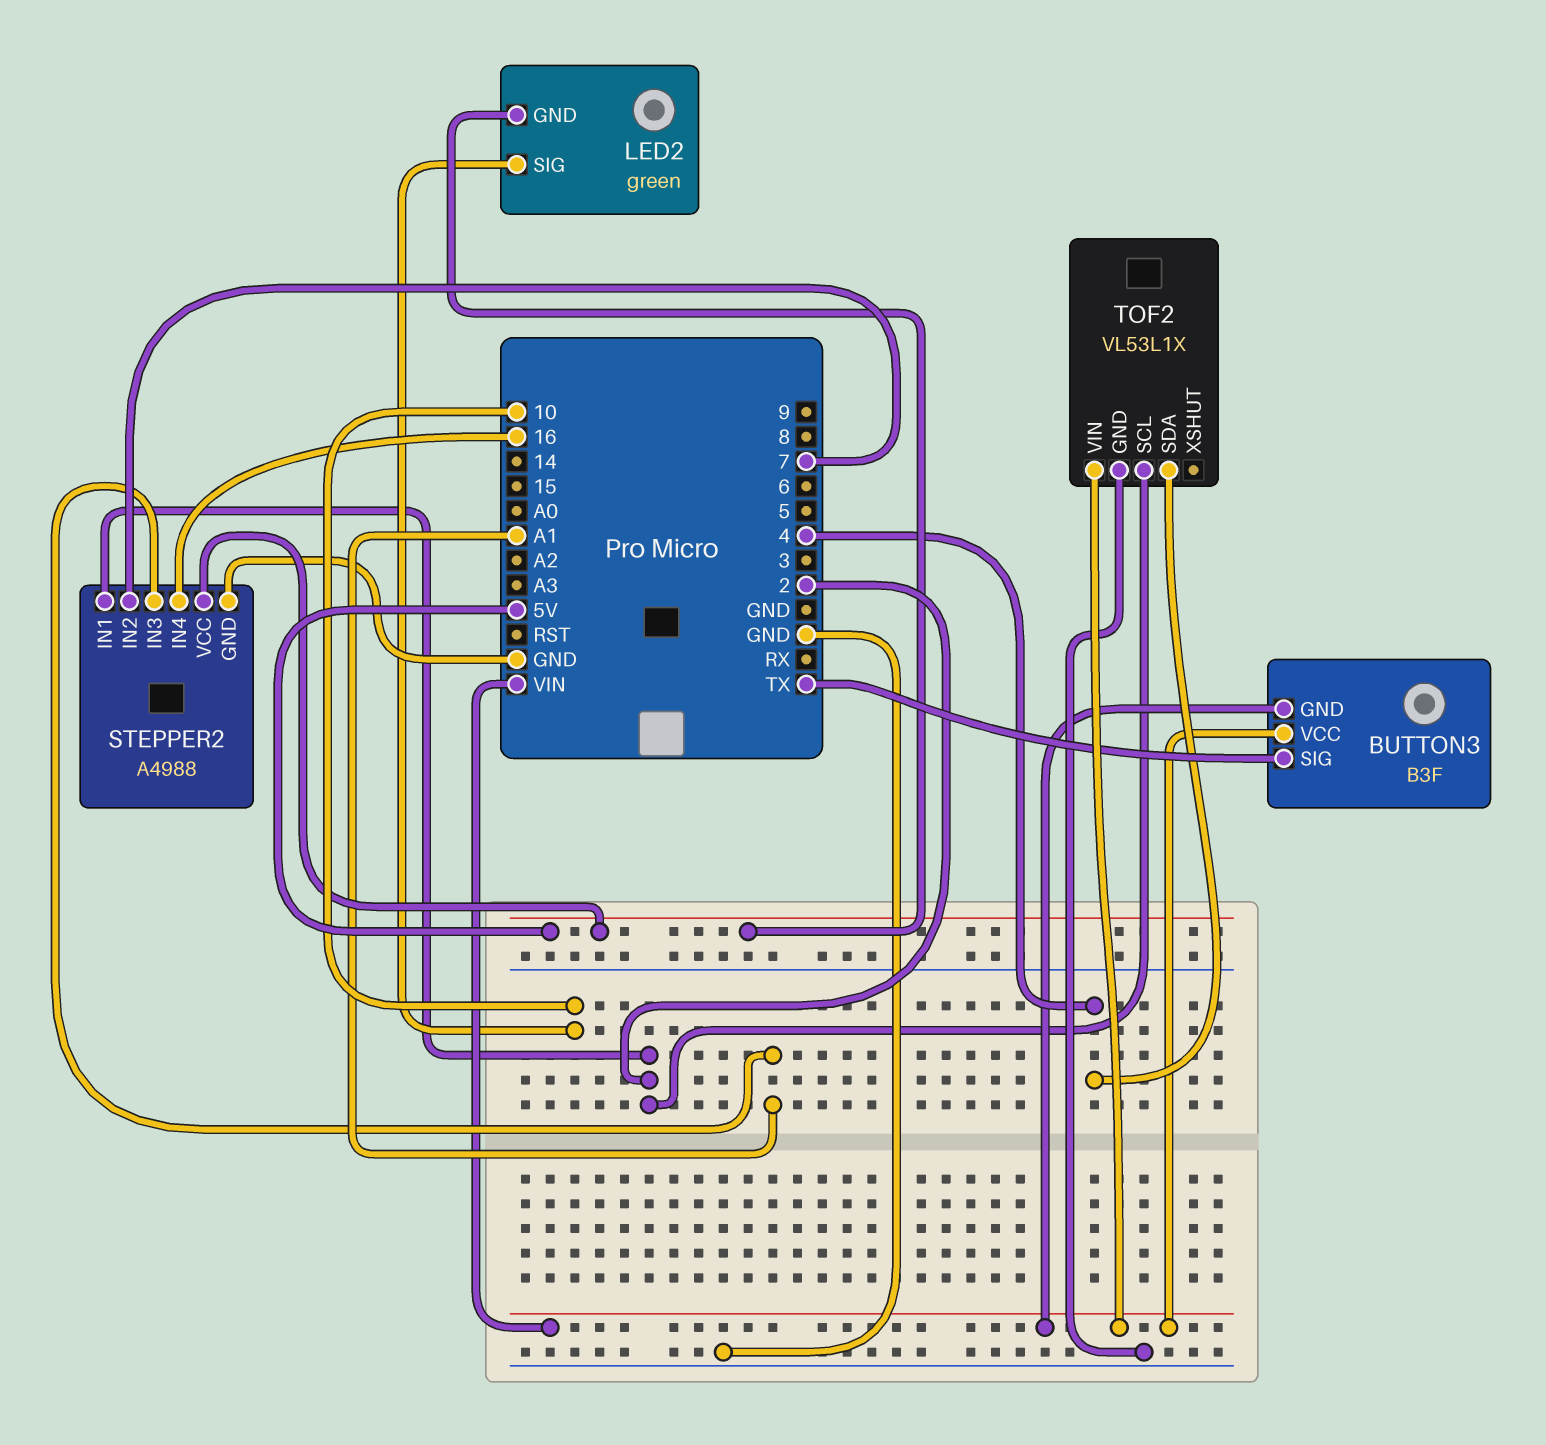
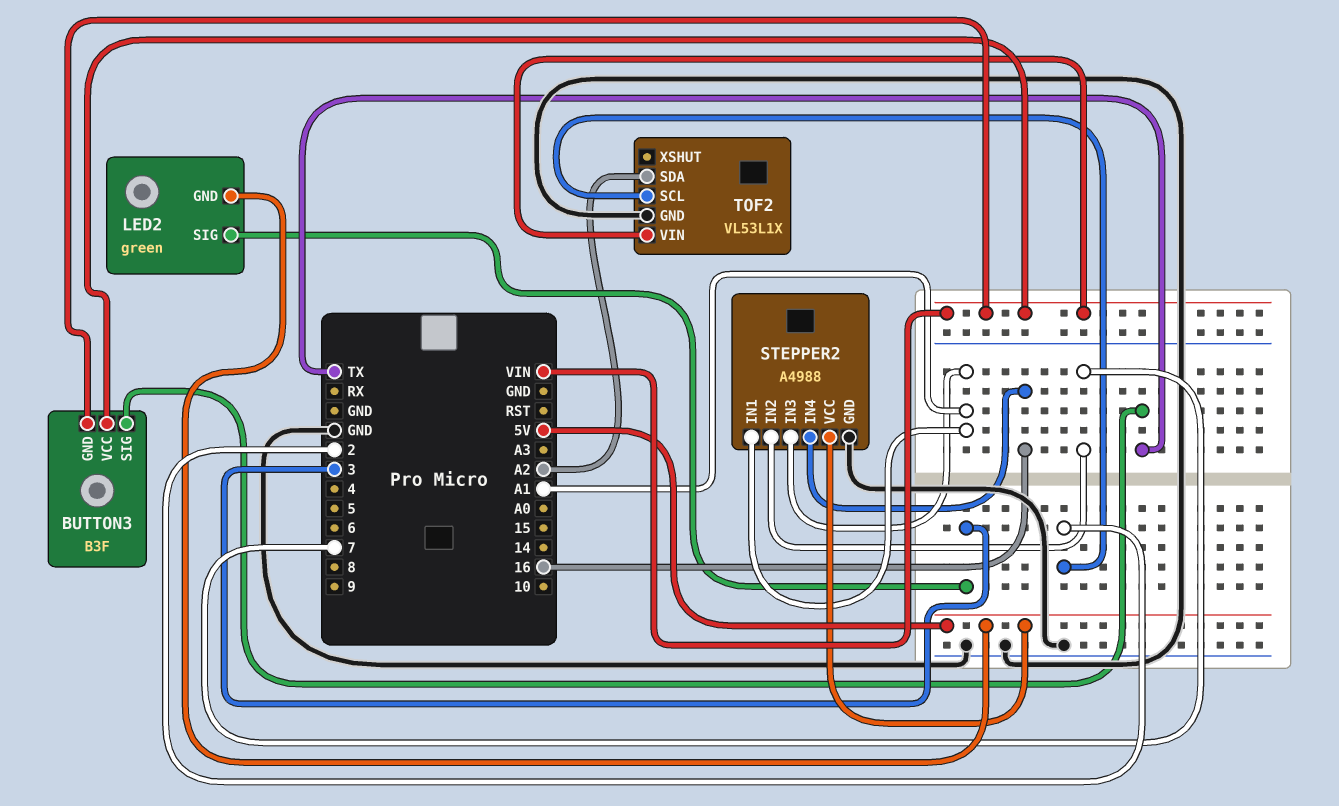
LED2 pin SIG: 10 -> 3
STEPPER2 pin IN1: 2 -> A1
TOF2 pin SDA: 4 -> A2

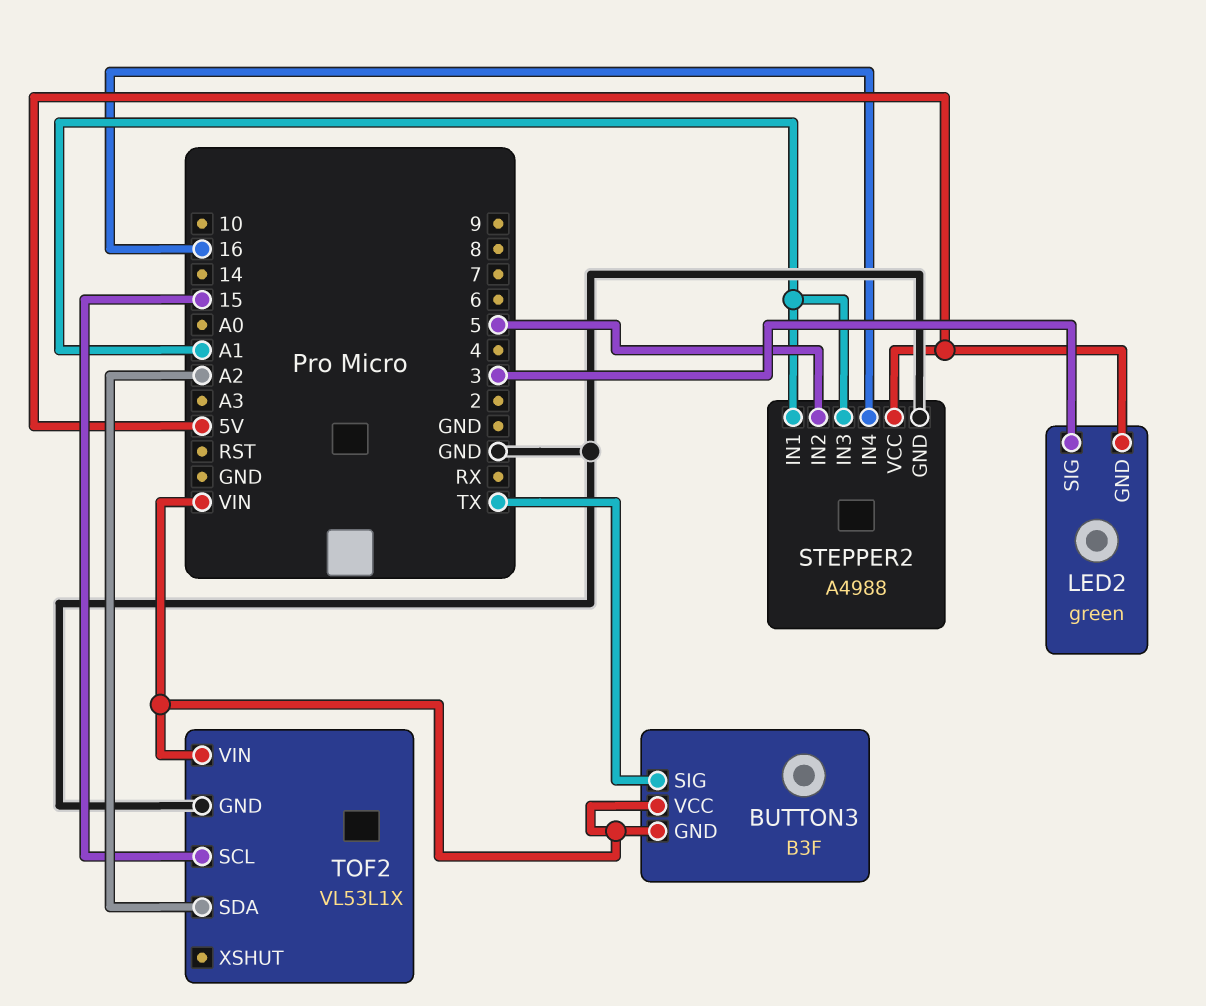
STEPPER2 pin IN2: 7 -> 5
TOF2 pin SCL: 2 -> 15

